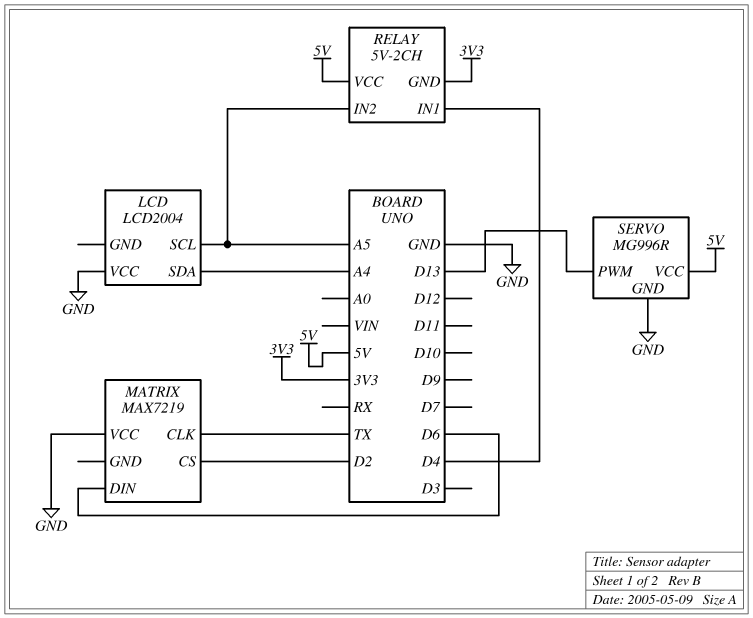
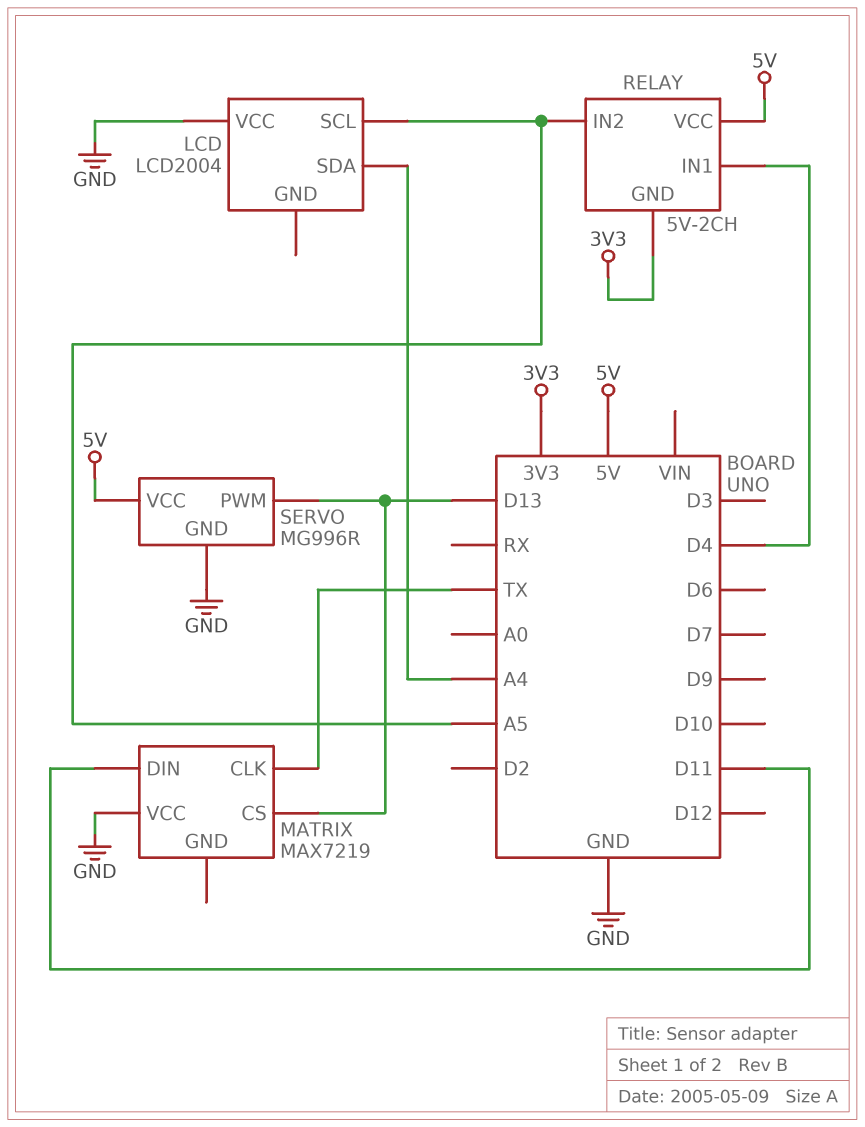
MATRIX pin CS: D2 -> D13
MATRIX pin DIN: D6 -> D11

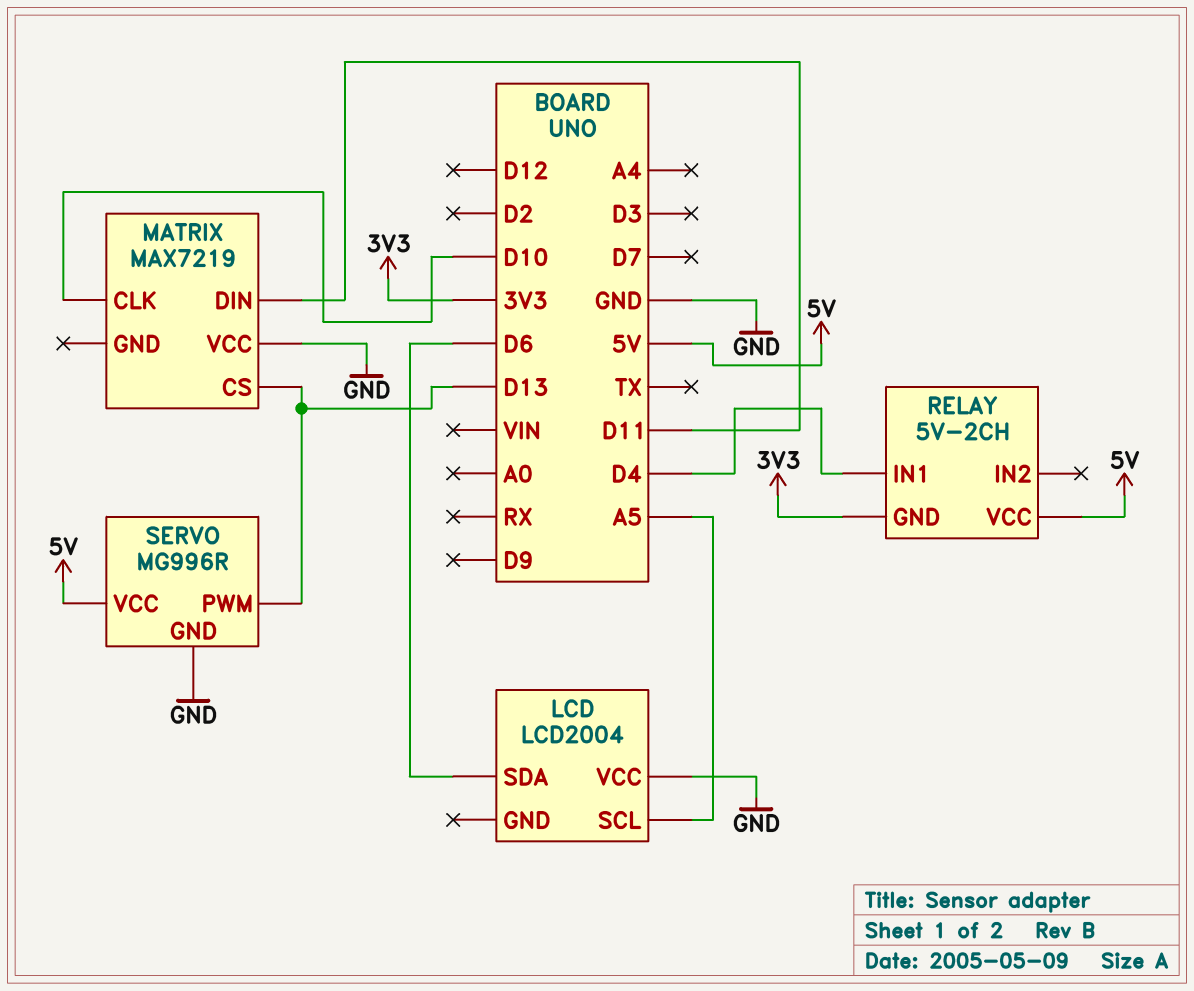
LCD pin SDA: A4 -> D6
MATRIX pin CLK: TX -> D10
RELAY pin IN2: A5 -> none

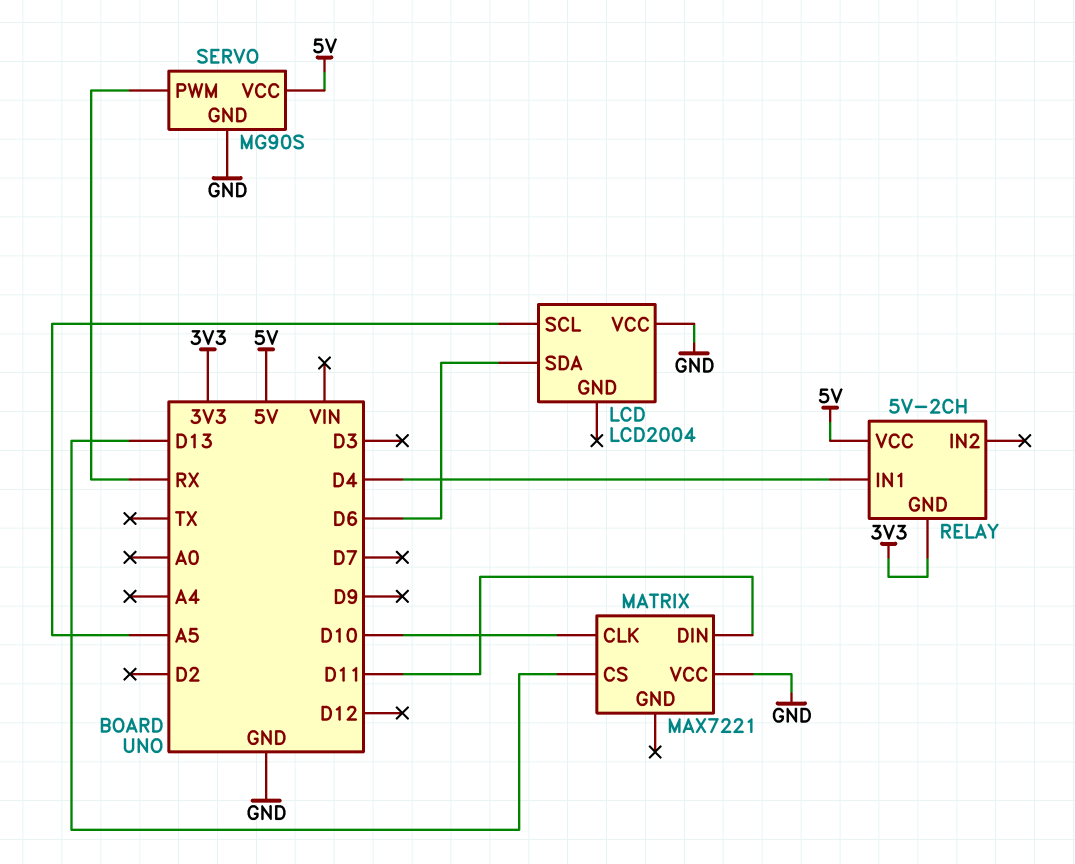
MATRIX: MAX7219 -> MAX7221
SERVO: MG996R -> MG90S
SERVO pin PWM: D13 -> RX

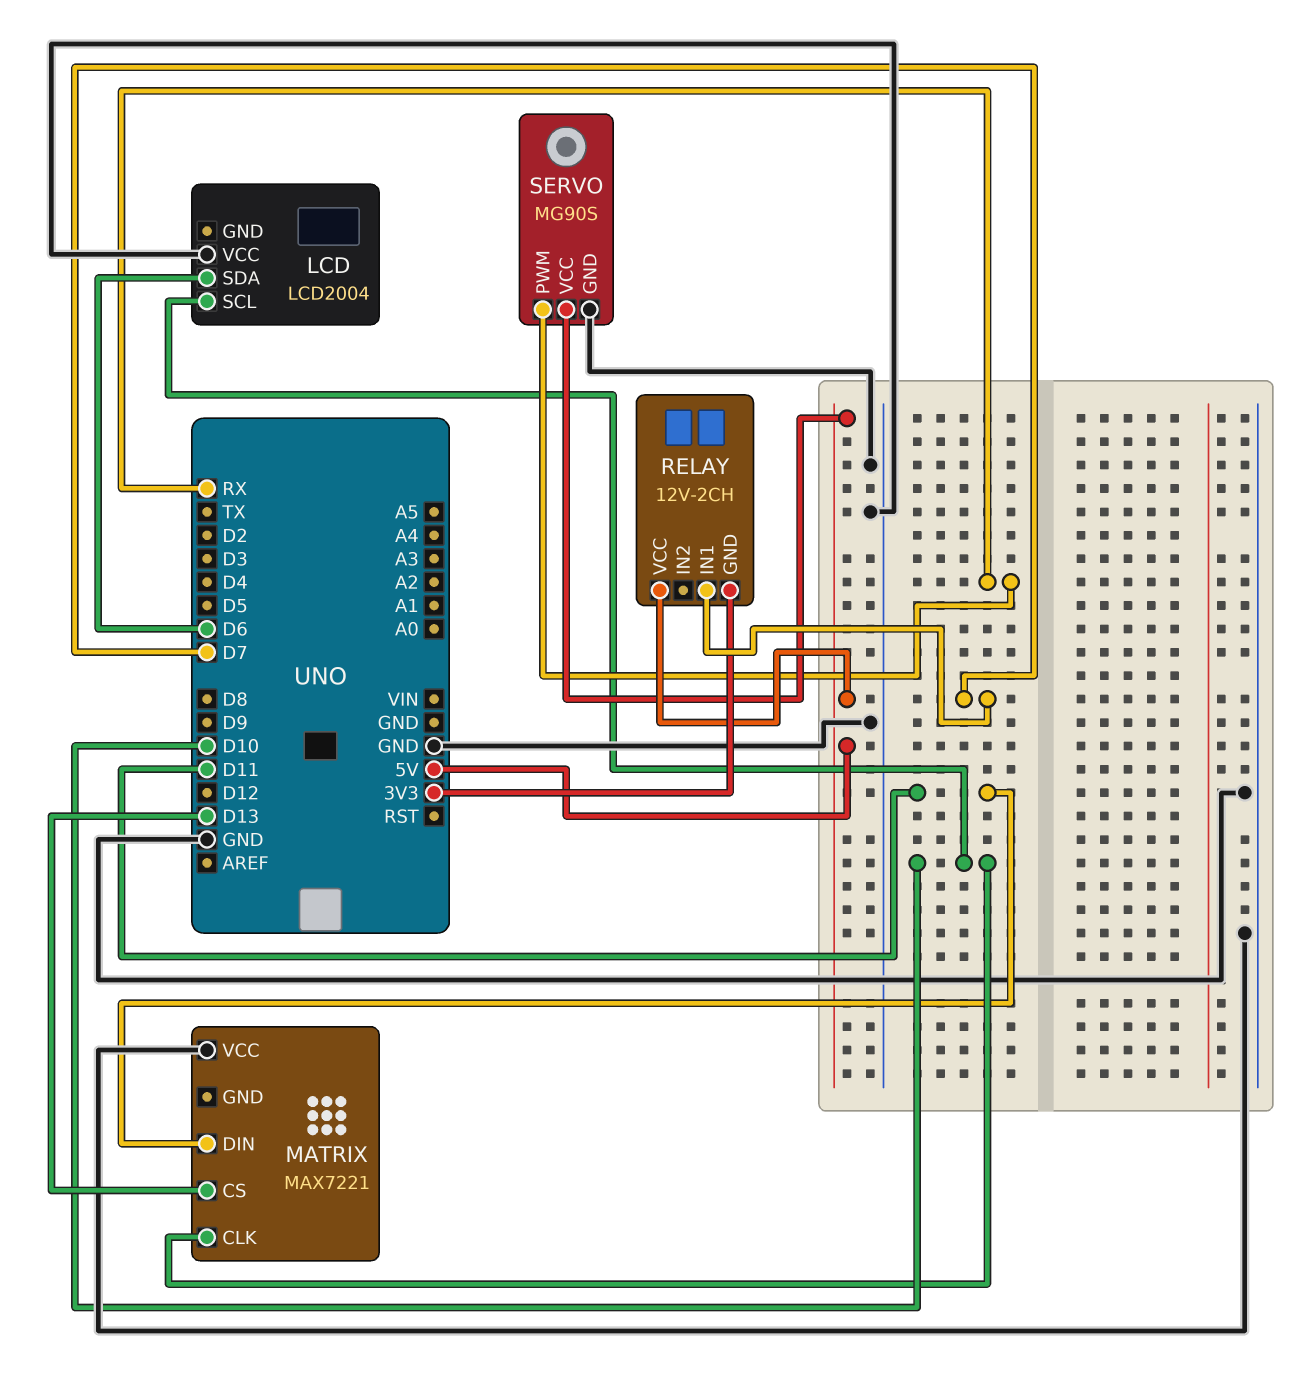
LCD pin SCL: A5 -> D10
RELAY: 5V-2CH -> 12V-2CH
RELAY pin IN1: D4 -> D7

